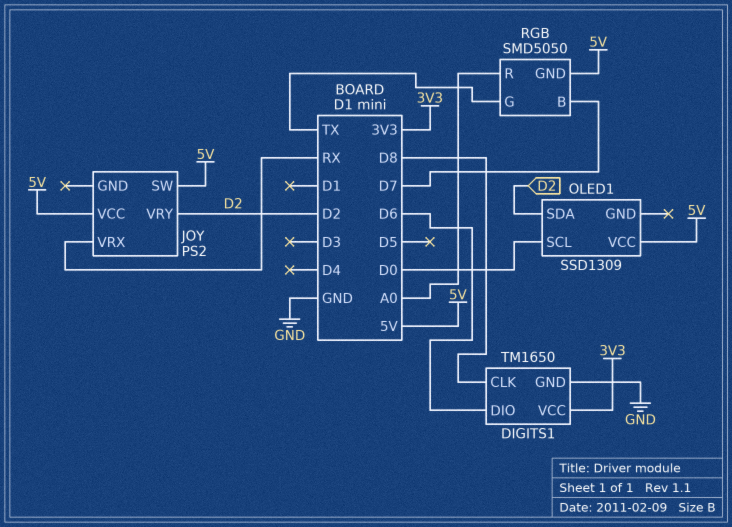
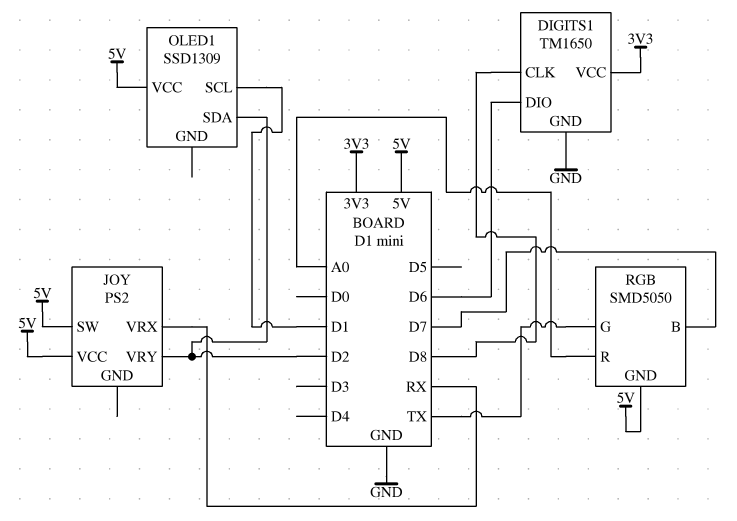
OLED1 pin SCL: D0 -> D1

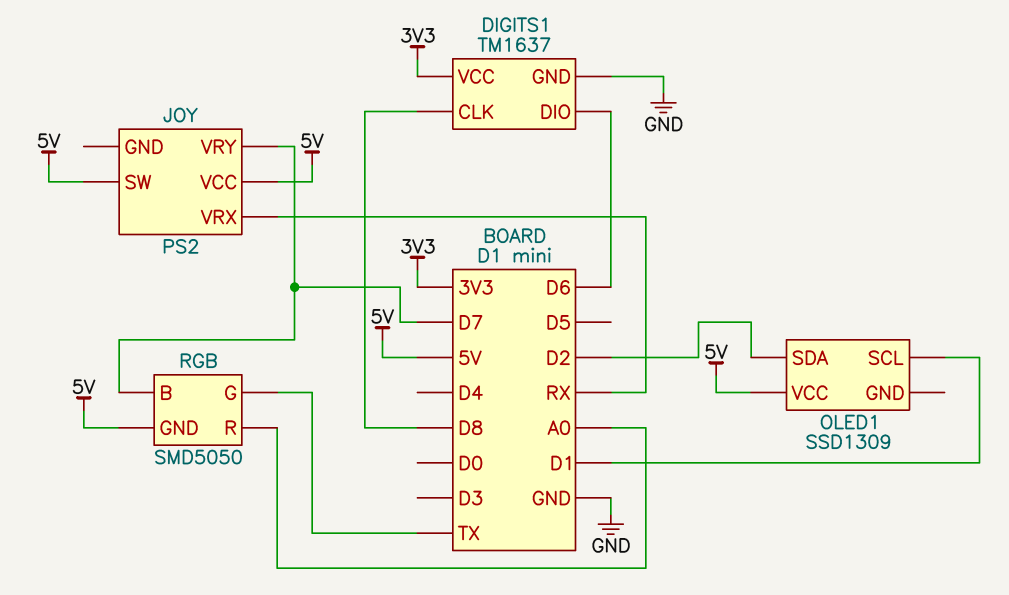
DIGITS1: TM1650 -> TM1637
JOY pin VRY: D2 -> D7

